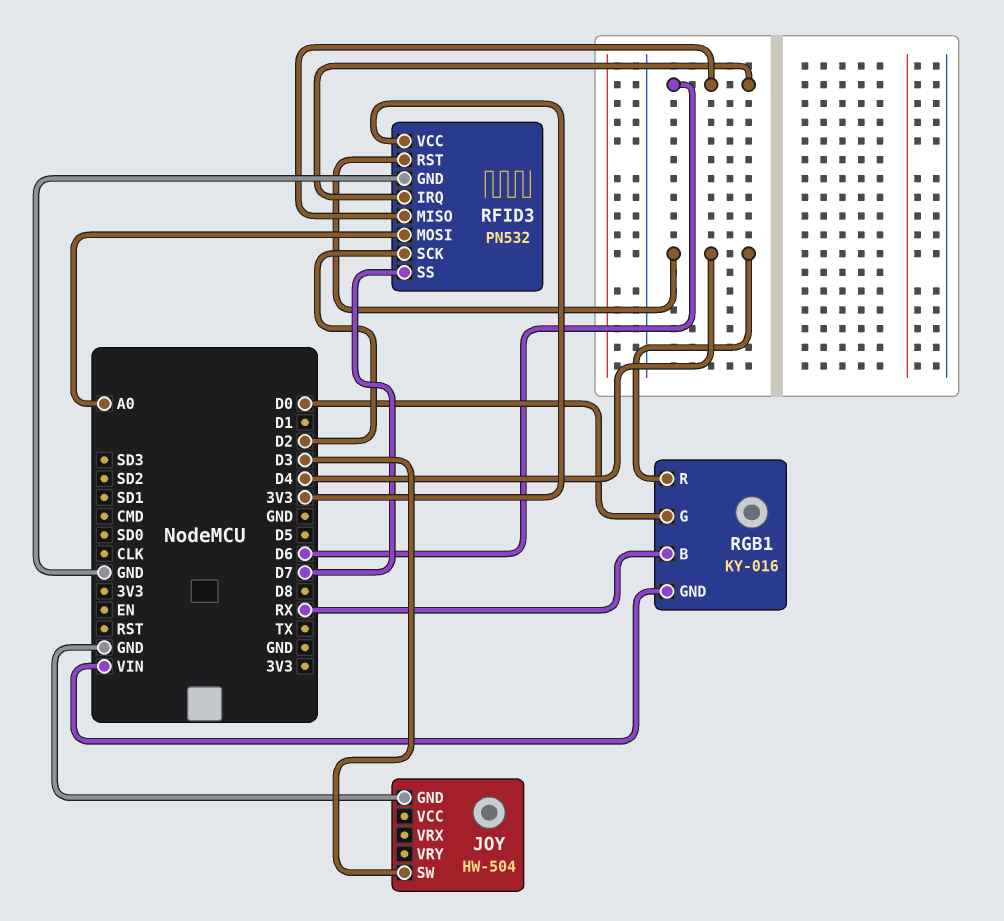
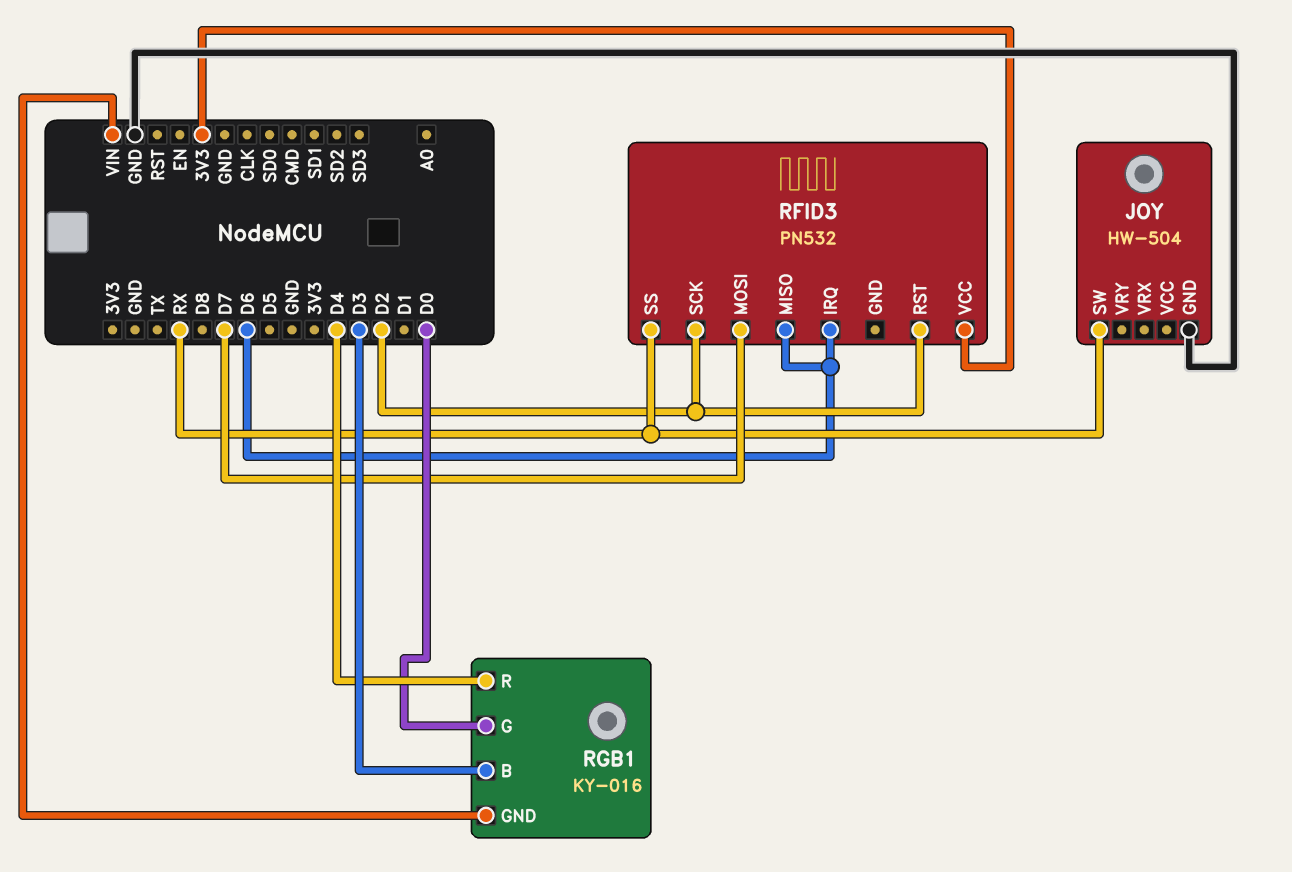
JOY pin SW: D3 -> RX
RFID3 pin GND: GND -> none
RFID3 pin MOSI: A0 -> D7
RFID3 pin RST: D4 -> D2
RFID3 pin SS: D7 -> RX
RGB1 pin B: RX -> D3

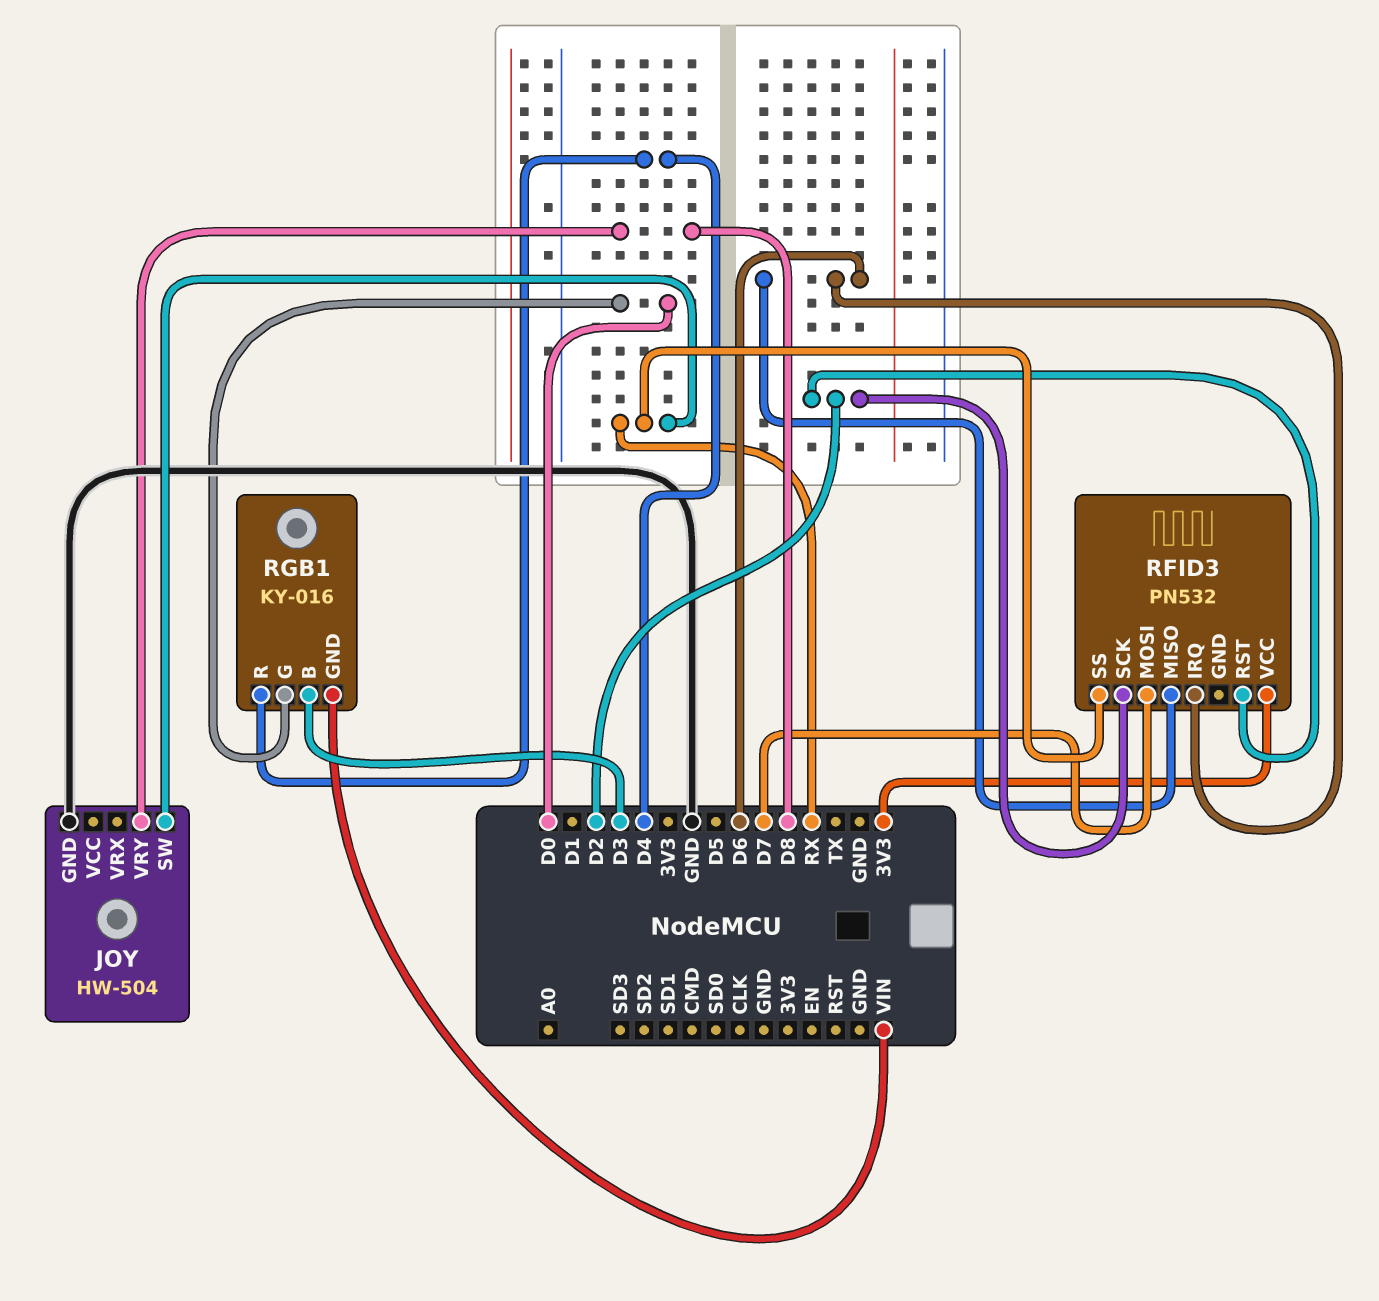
JOY pin VRY: none -> D8

